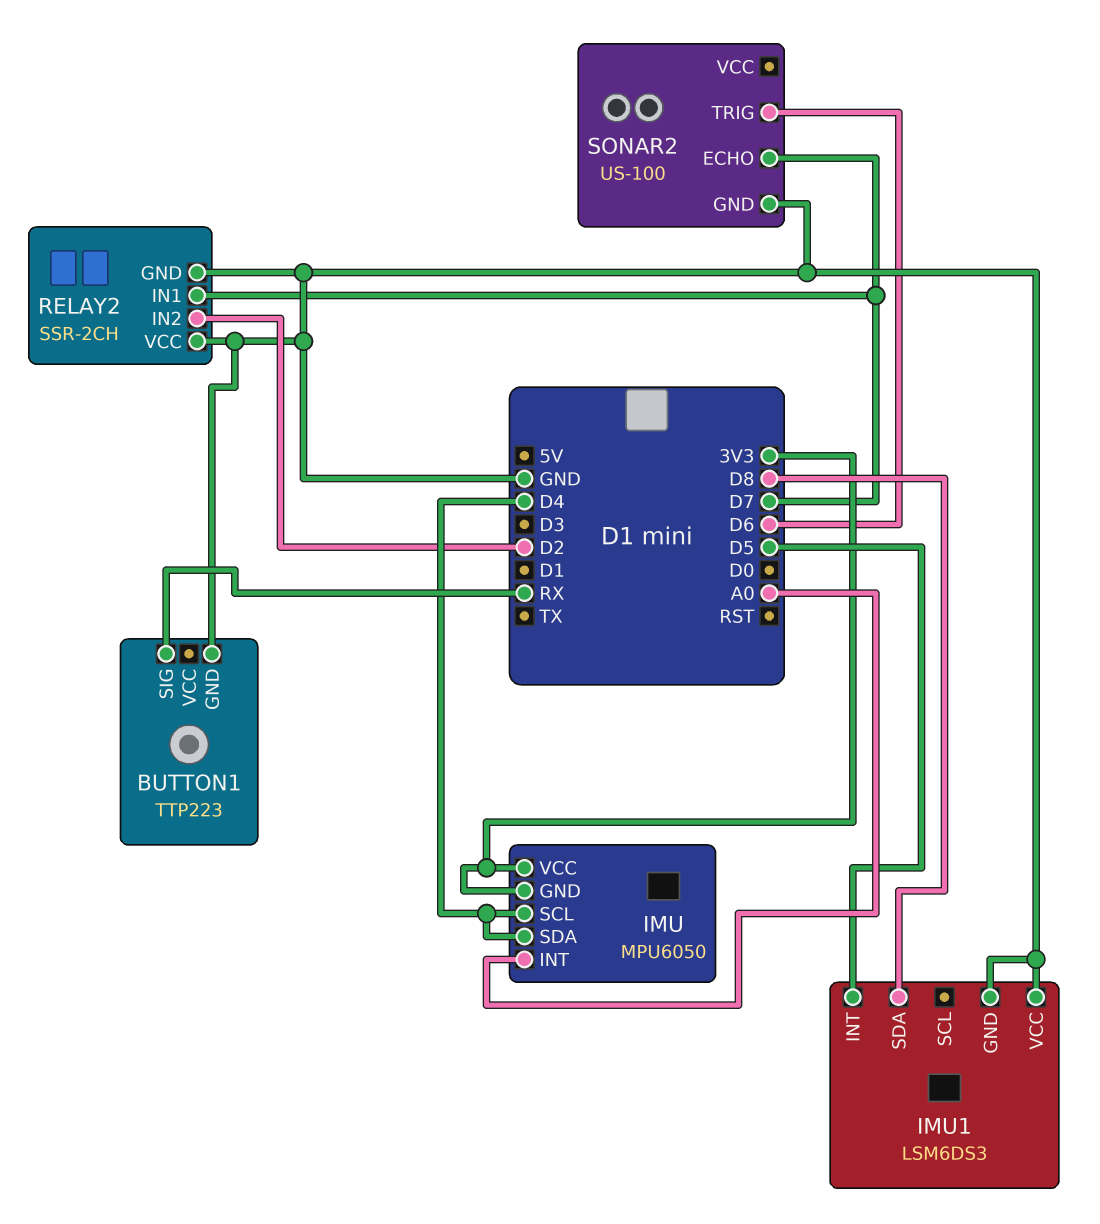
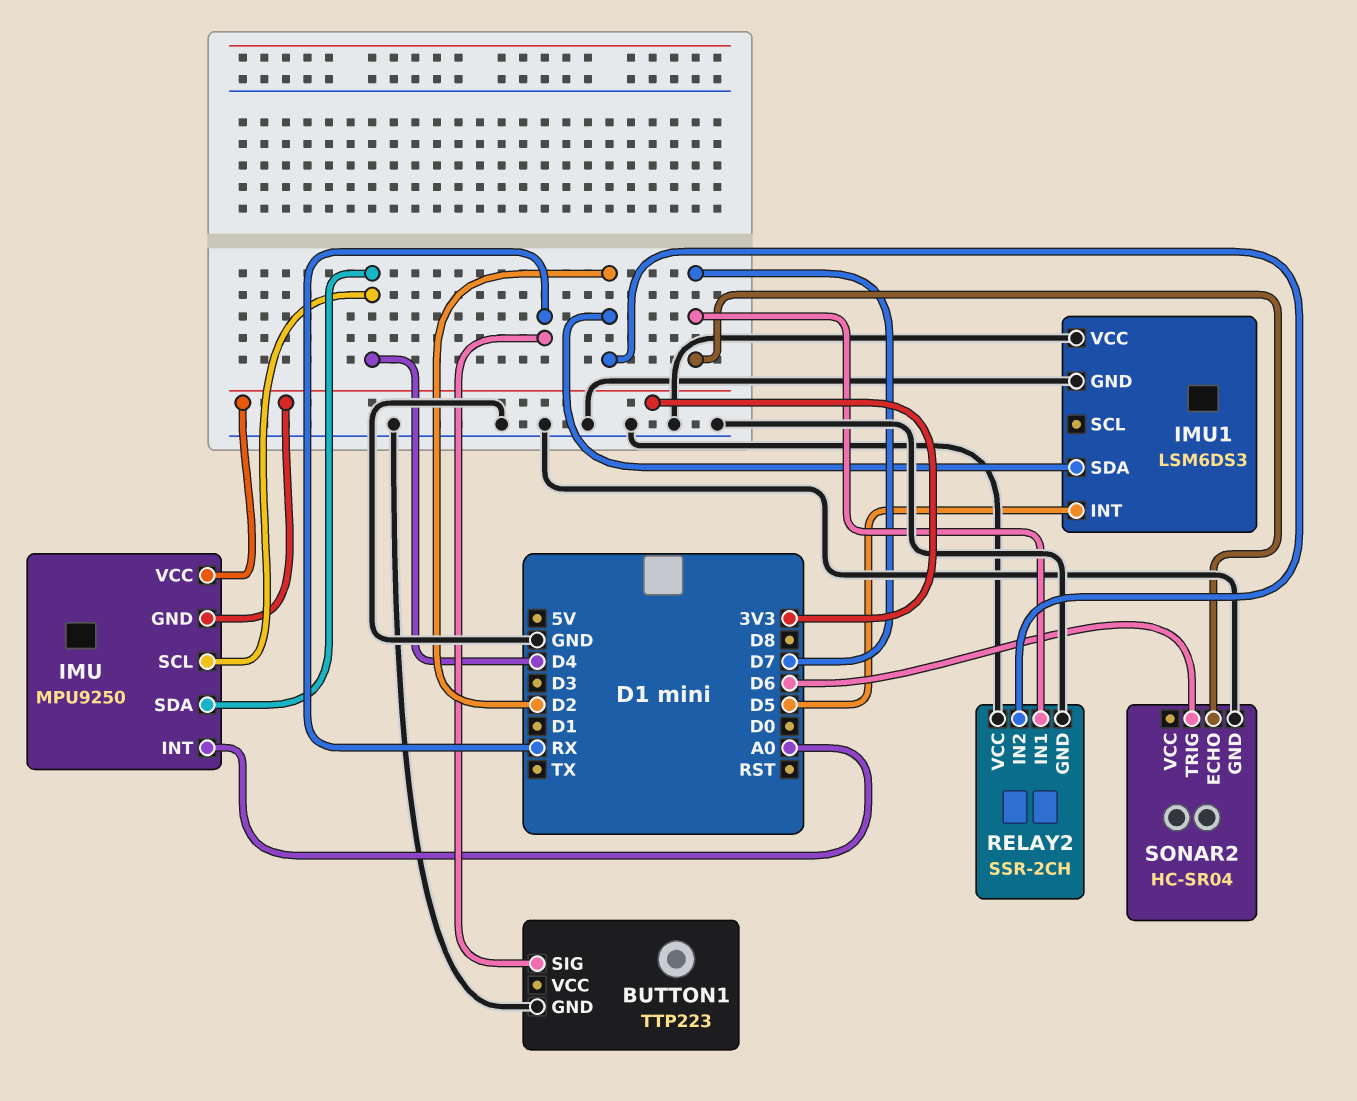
IMU: MPU6050 -> MPU9250
IMU1 pin SDA: D8 -> D2
SONAR2: US-100 -> HC-SR04

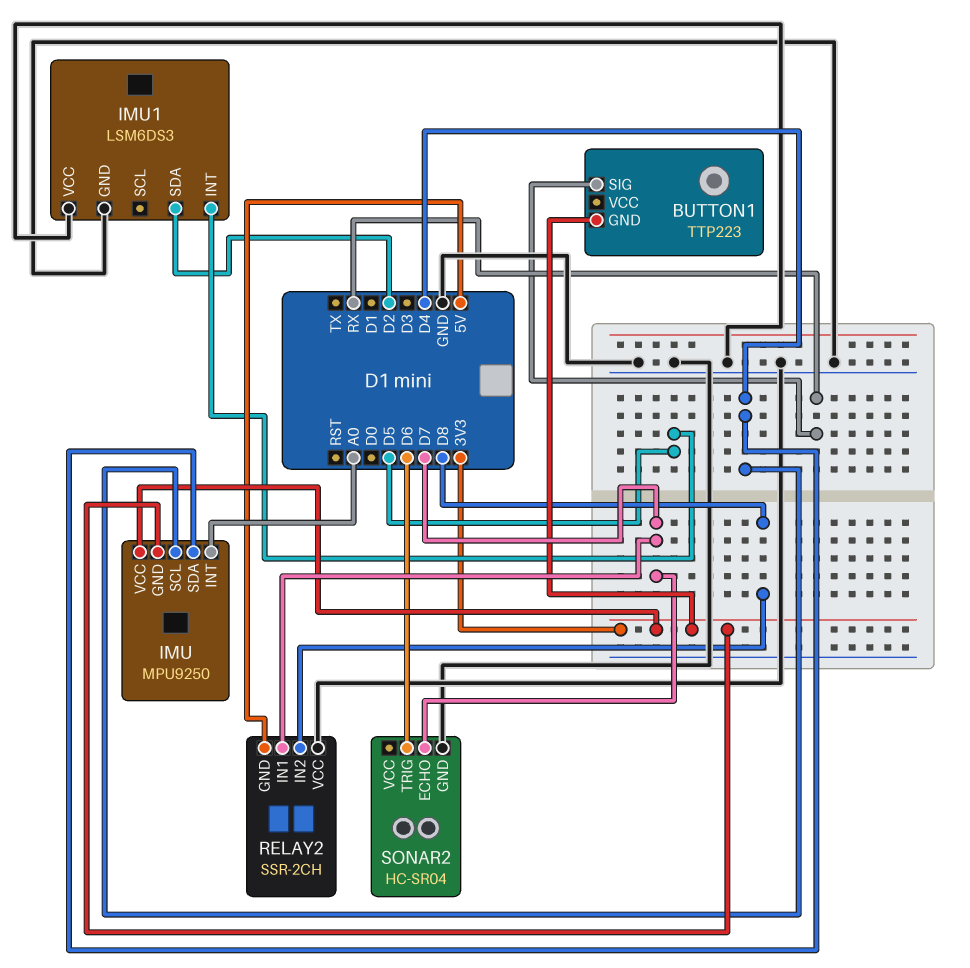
BUTTON1 pin GND: GND -> 3V3
RELAY2 pin GND: GND -> 5V
RELAY2 pin IN2: D2 -> D8

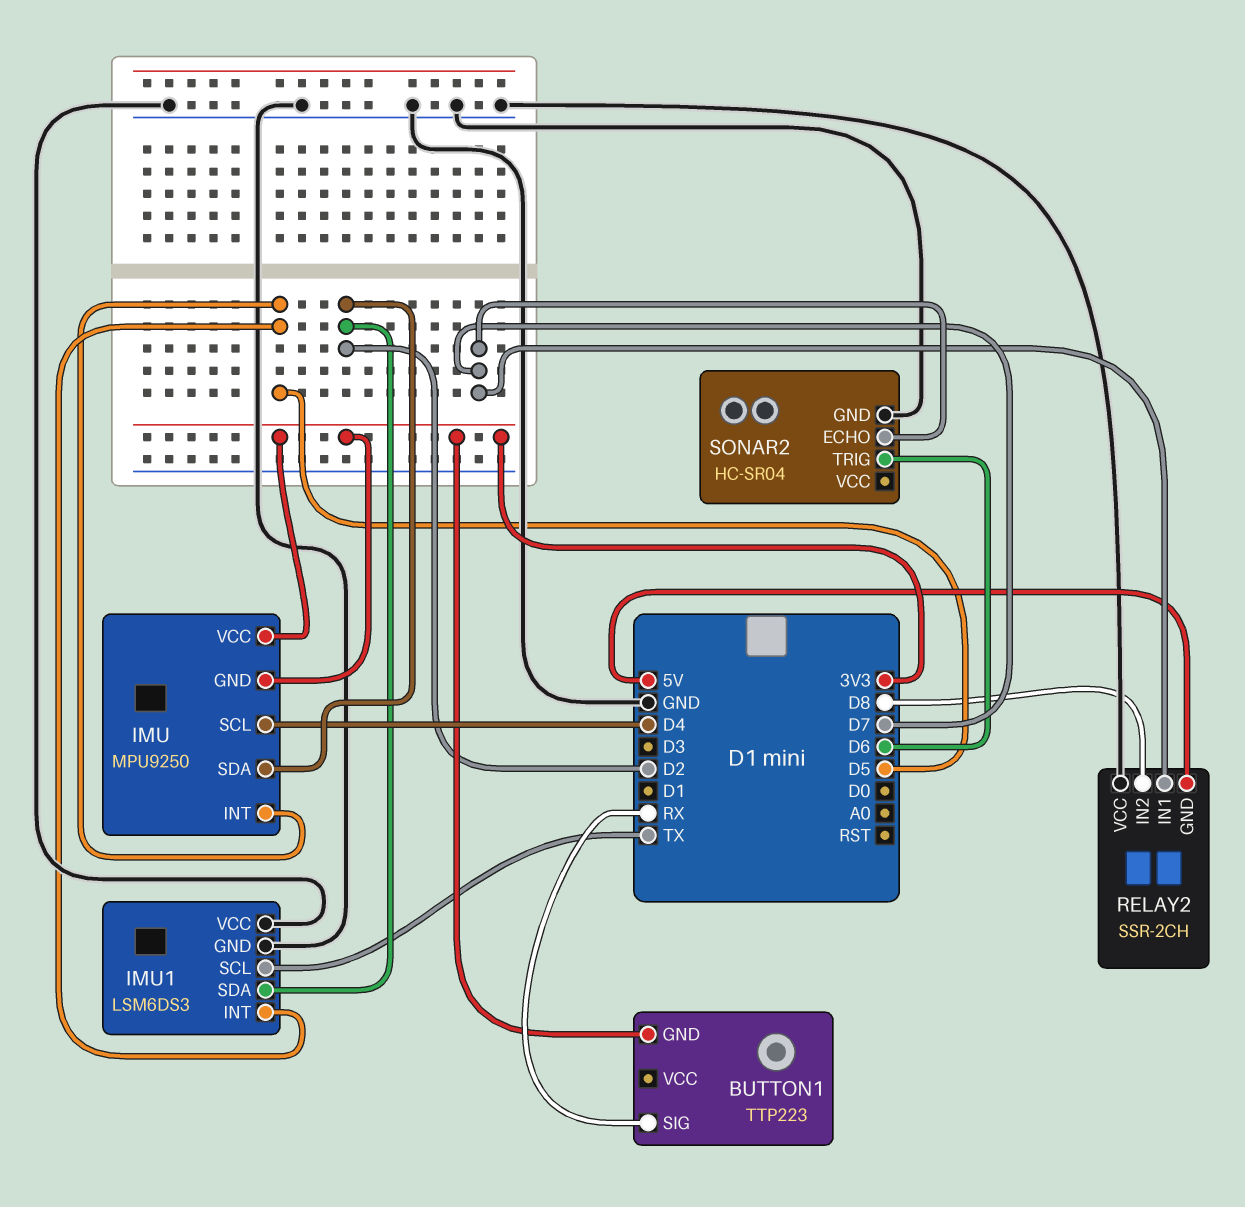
IMU pin INT: A0 -> D5
IMU pin SDA: D4 -> D2
IMU1 pin SCL: none -> TX

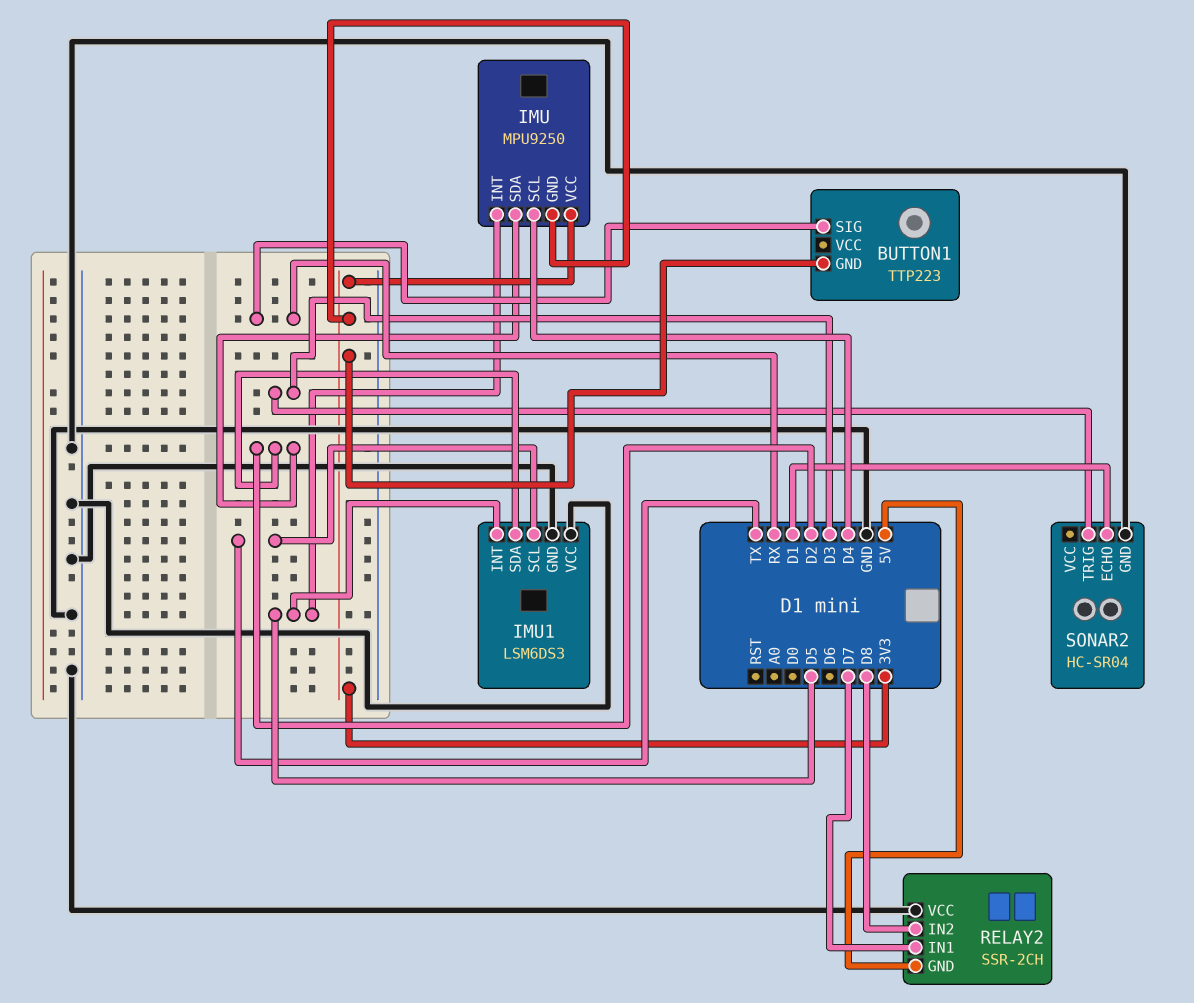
SONAR2 pin ECHO: D7 -> D1
SONAR2 pin TRIG: D6 -> D3

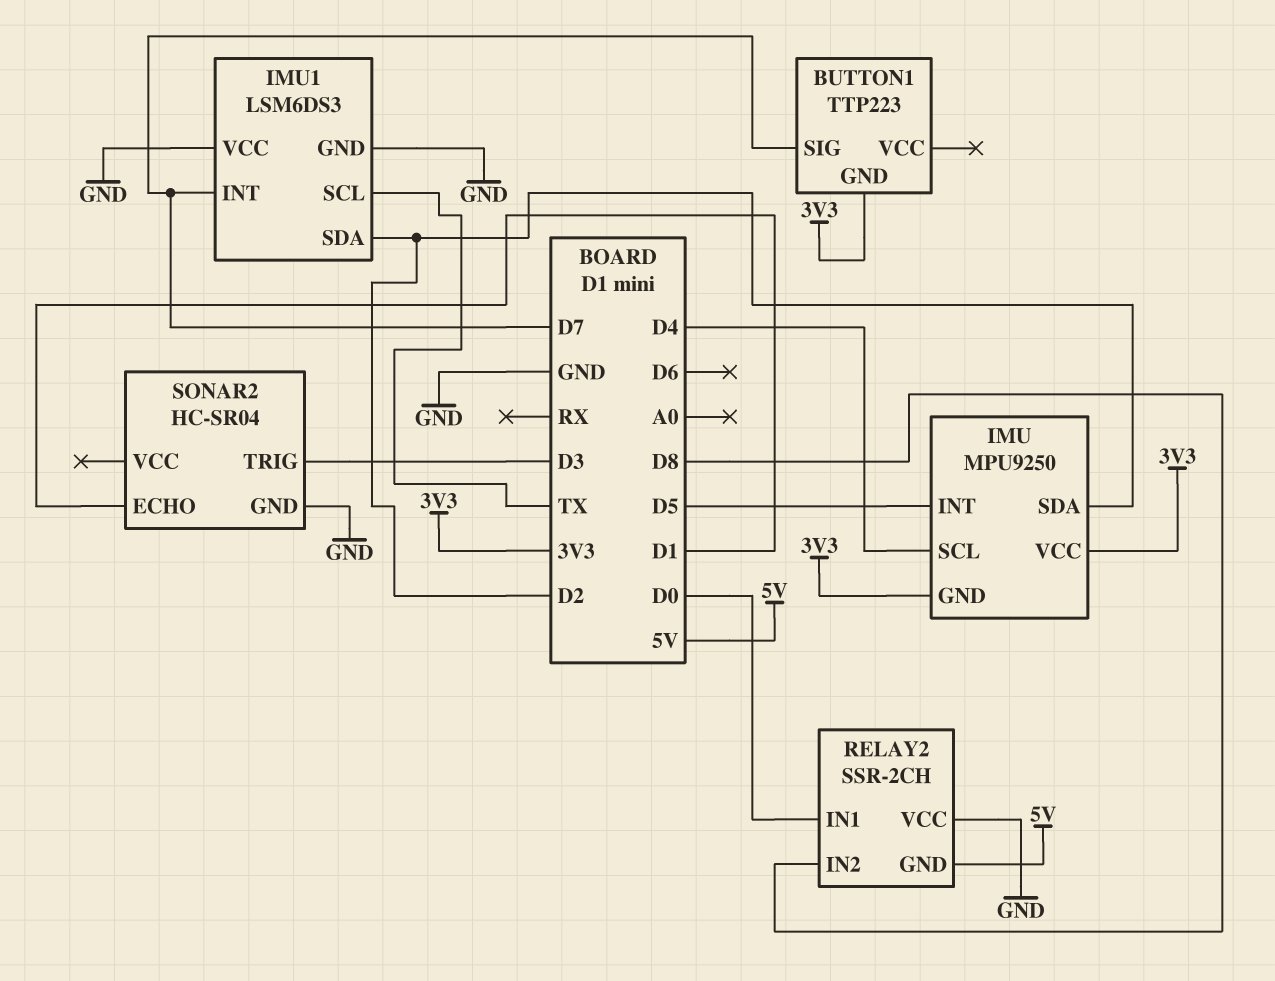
BUTTON1 pin SIG: RX -> D7
IMU1 pin INT: D5 -> D7
RELAY2 pin IN1: D7 -> D0

